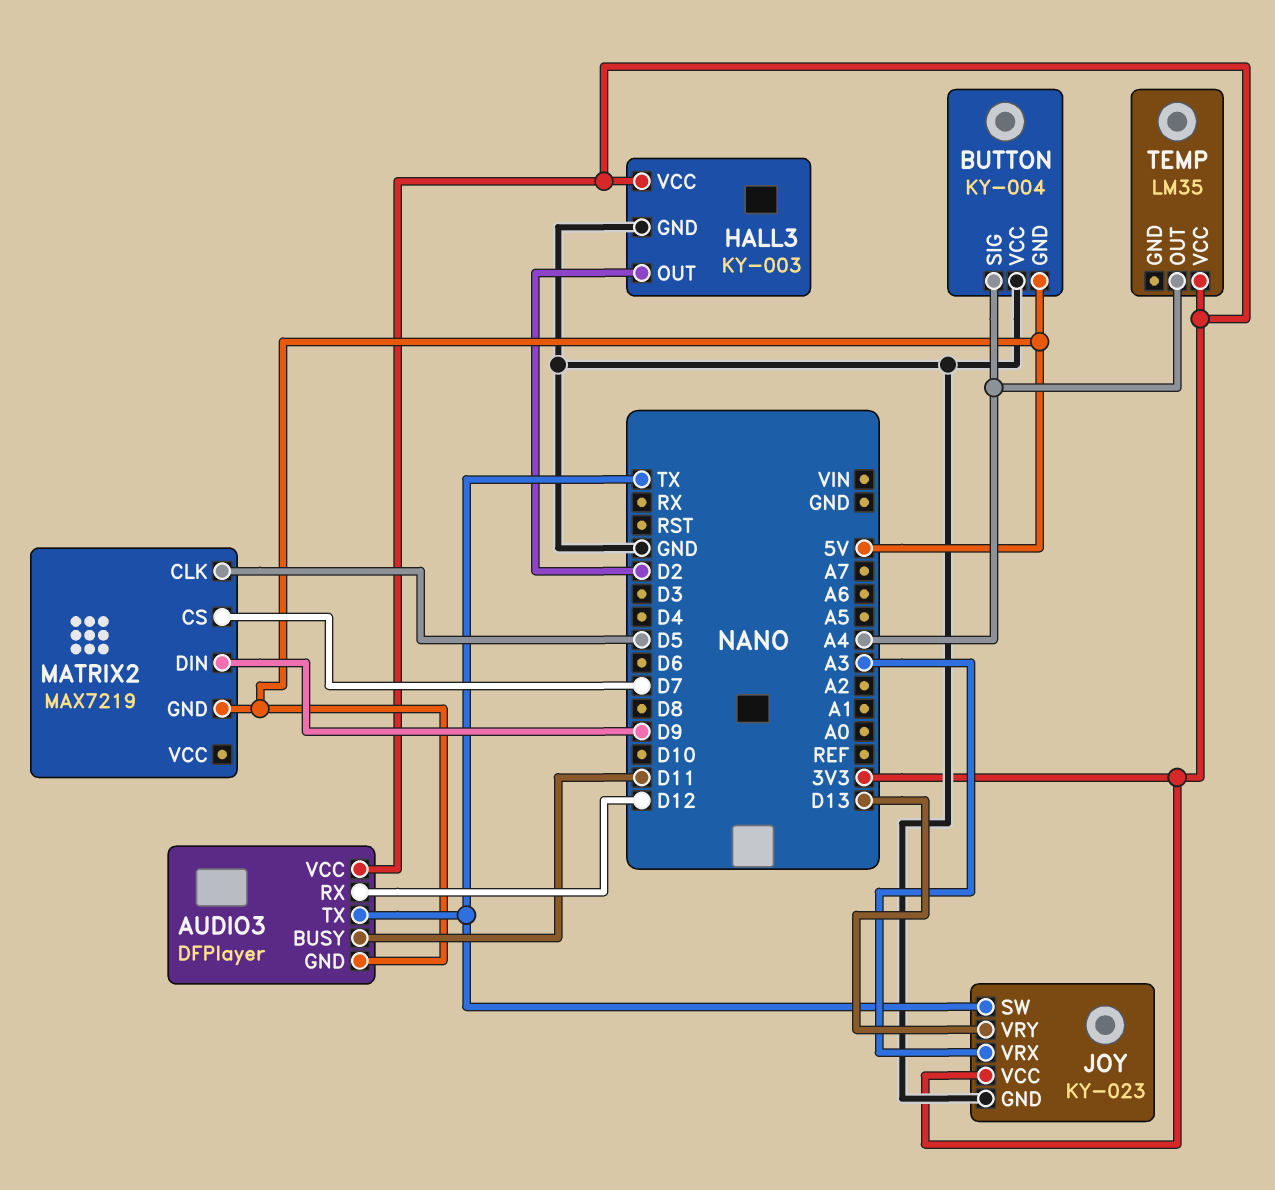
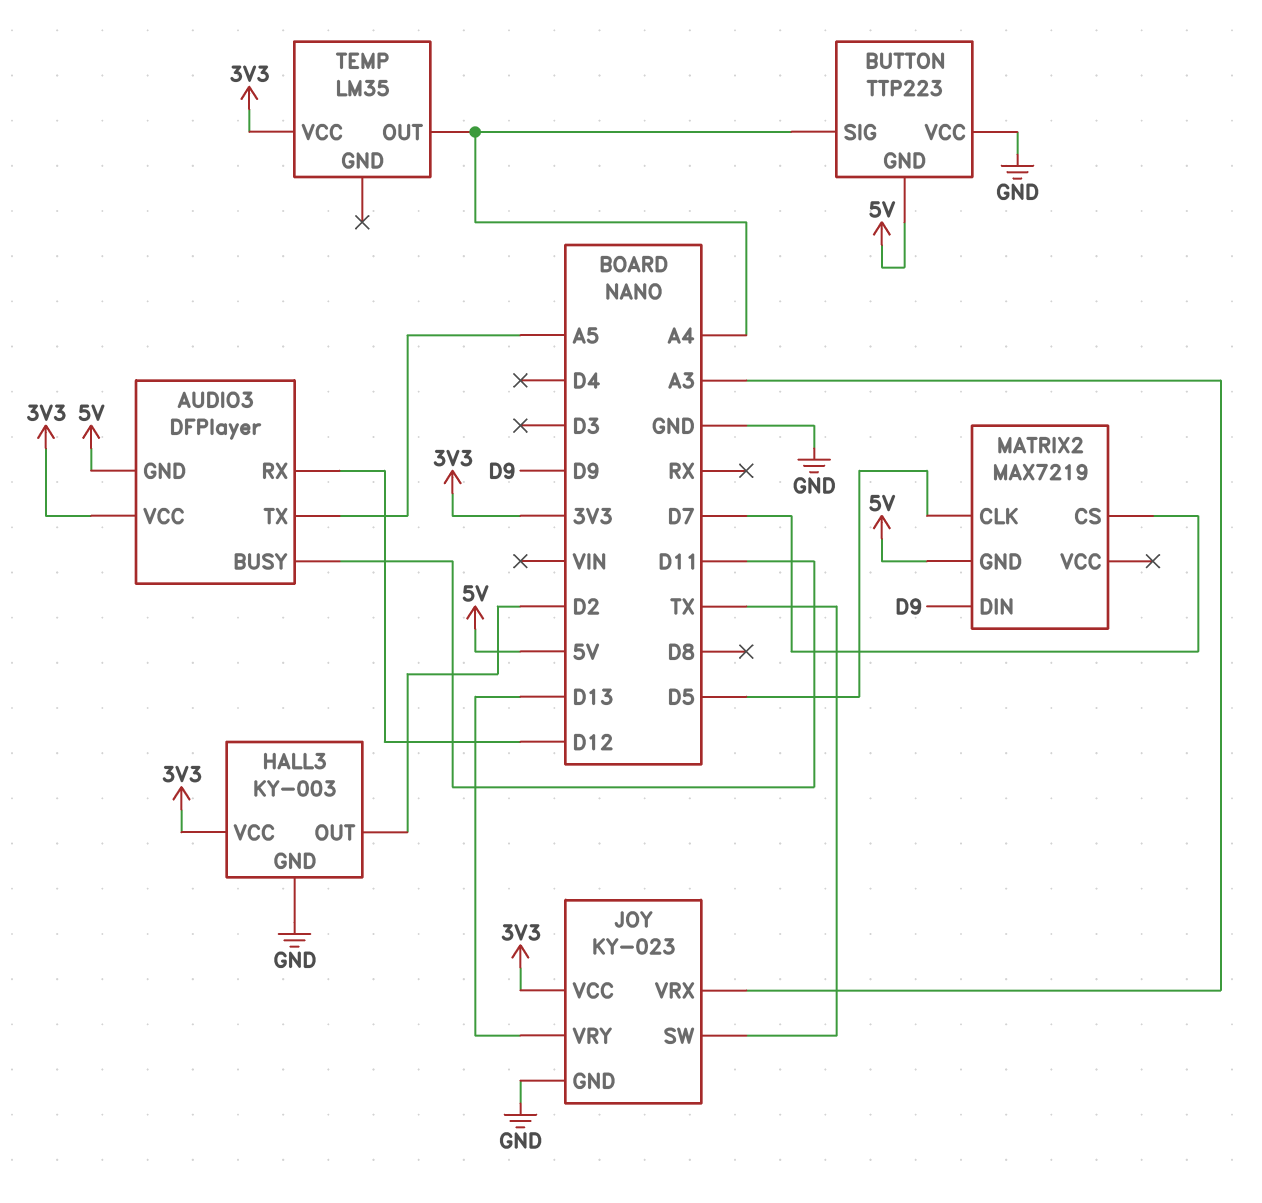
AUDIO3 pin TX: TX -> A5
BUTTON: KY-004 -> TTP223

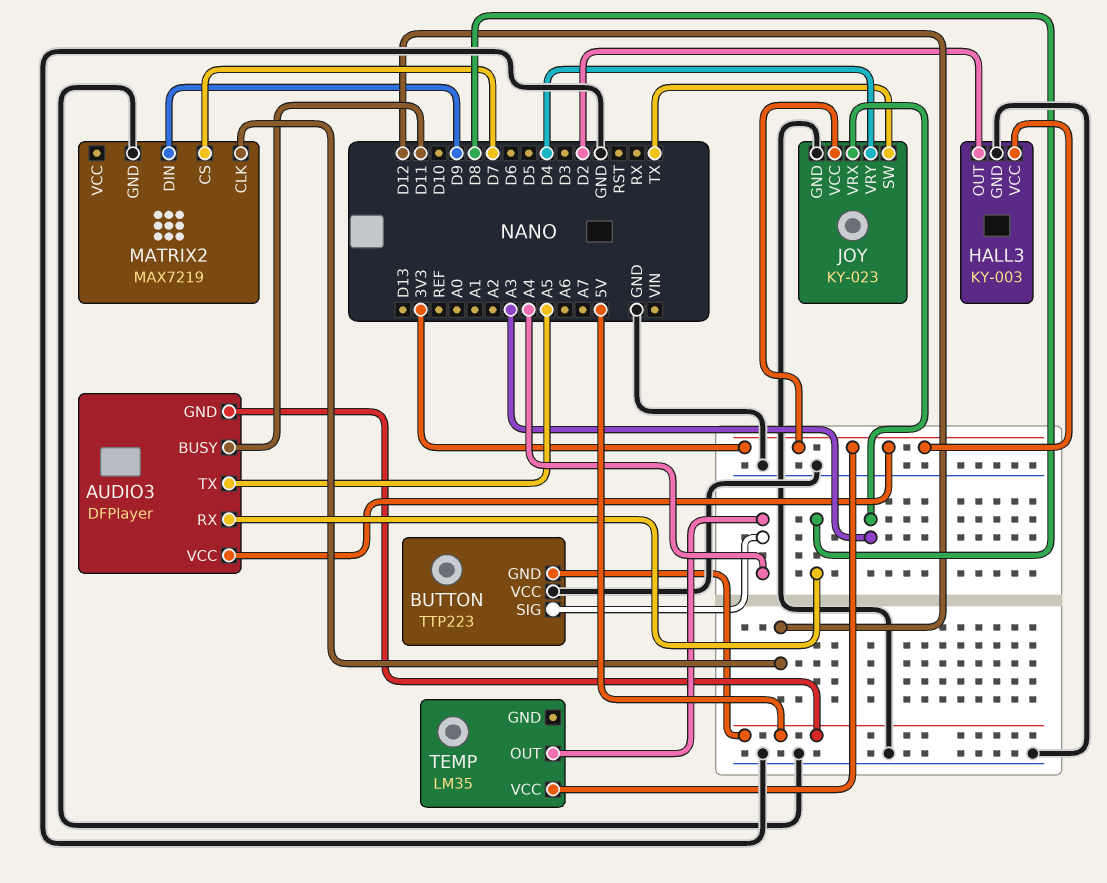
AUDIO3 pin RX: D12 -> D8
JOY pin VRY: D13 -> D4
MATRIX2 pin CLK: D5 -> D12
MATRIX2 pin GND: 5V -> GND

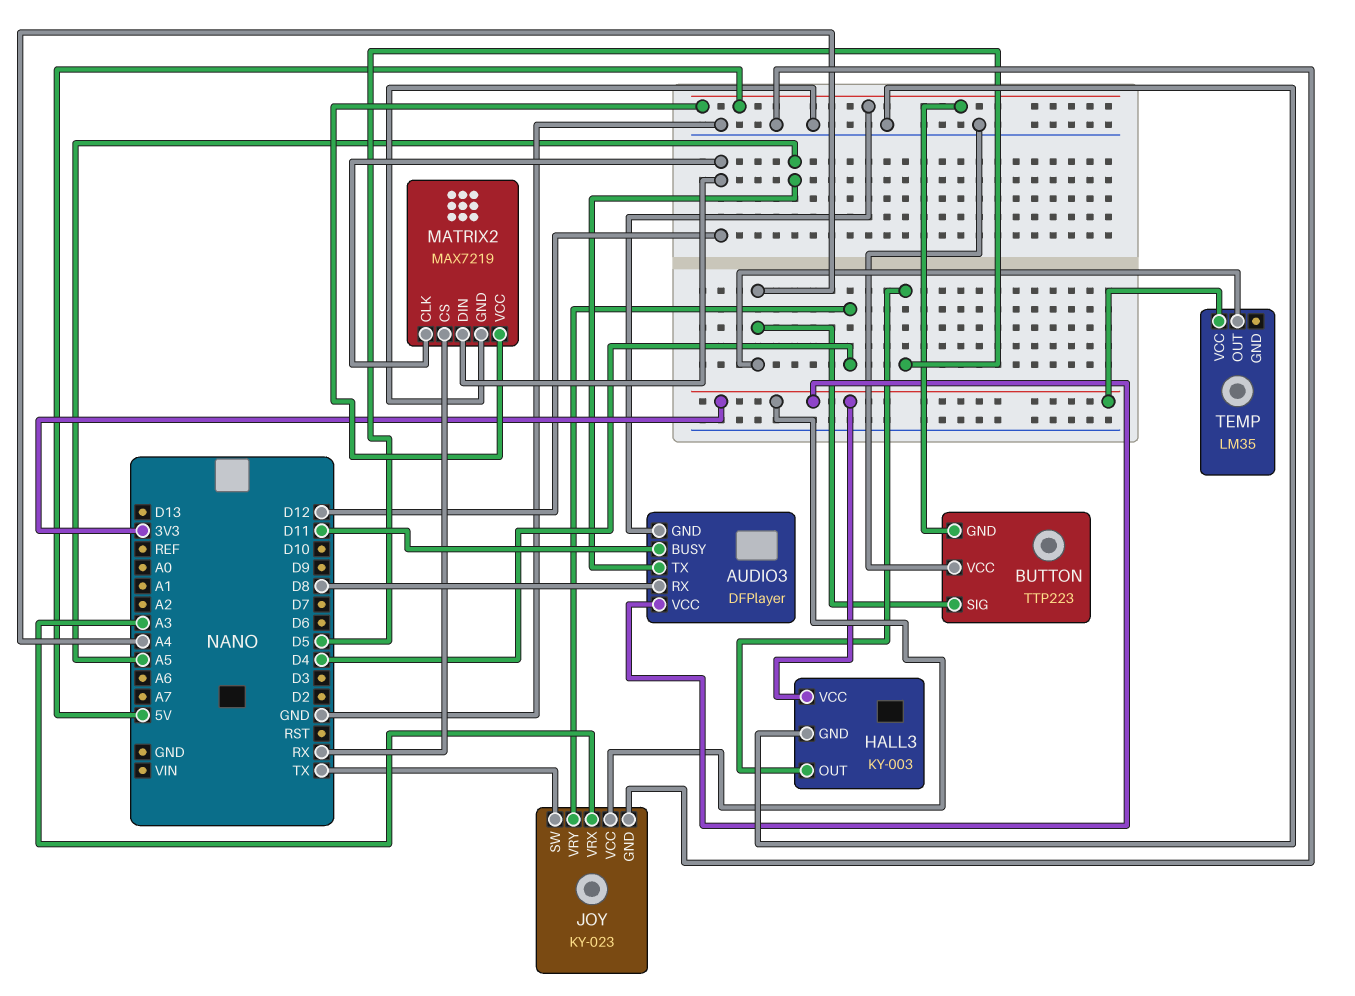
HALL3 pin OUT: D2 -> D5
MATRIX2 pin CS: D7 -> RX
MATRIX2 pin DIN: D9 -> D12
MATRIX2 pin VCC: none -> 5V

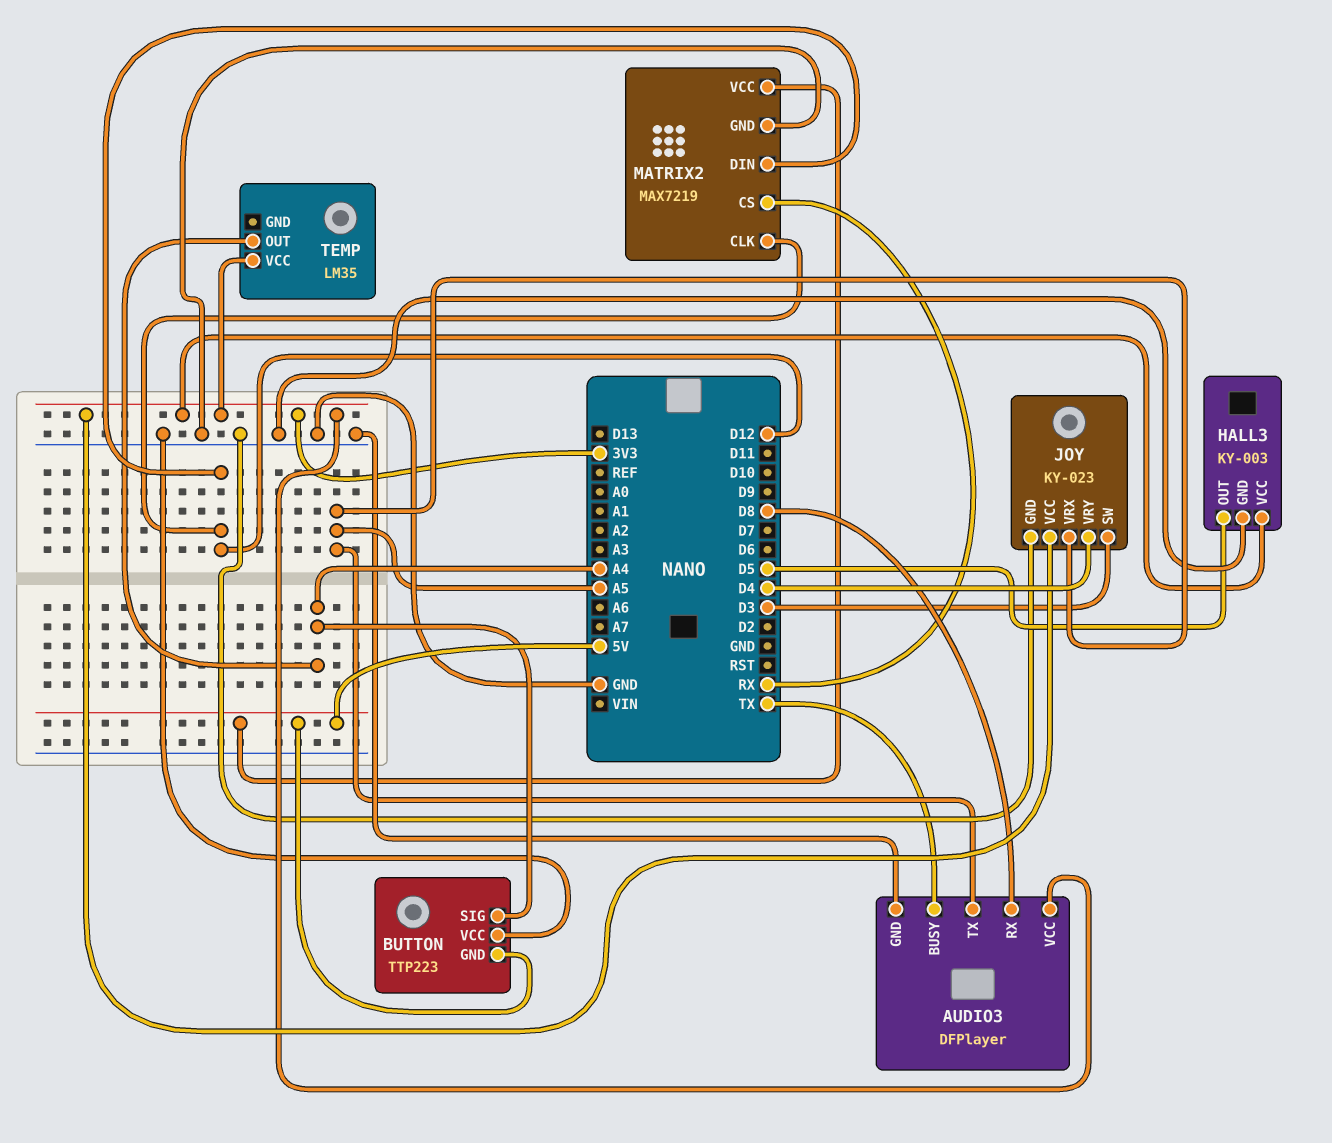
AUDIO3 pin BUSY: D11 -> TX
AUDIO3 pin GND: 5V -> GND
JOY pin SW: TX -> D3
JOY pin VRX: A3 -> A5

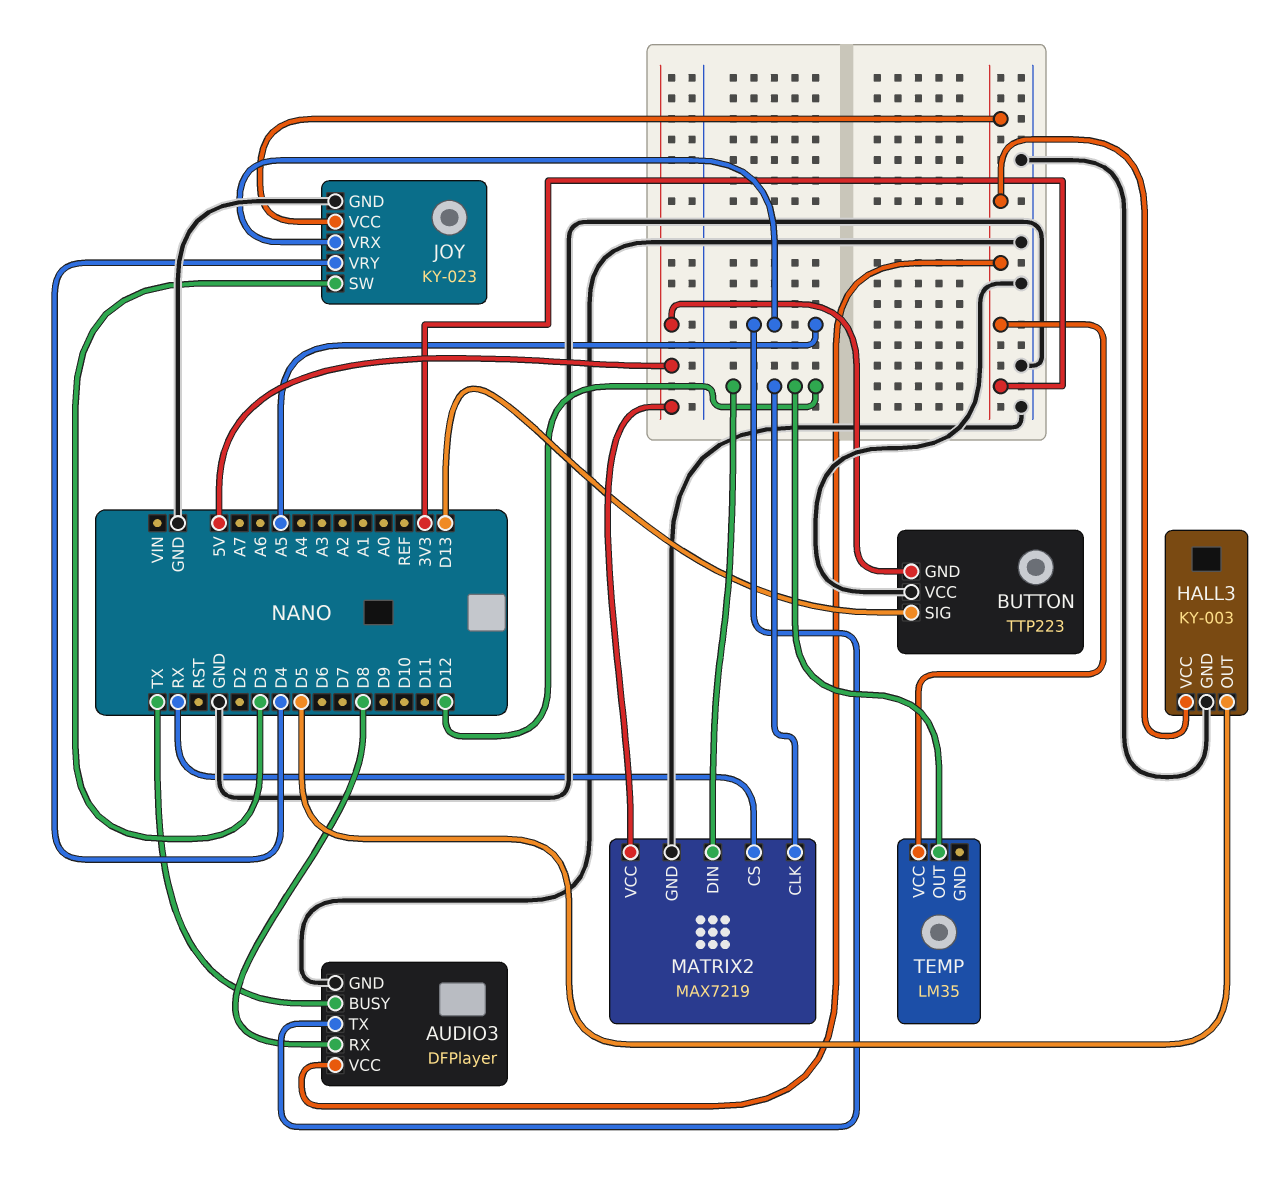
BUTTON pin SIG: A4 -> D13
TEMP pin OUT: A4 -> D12

